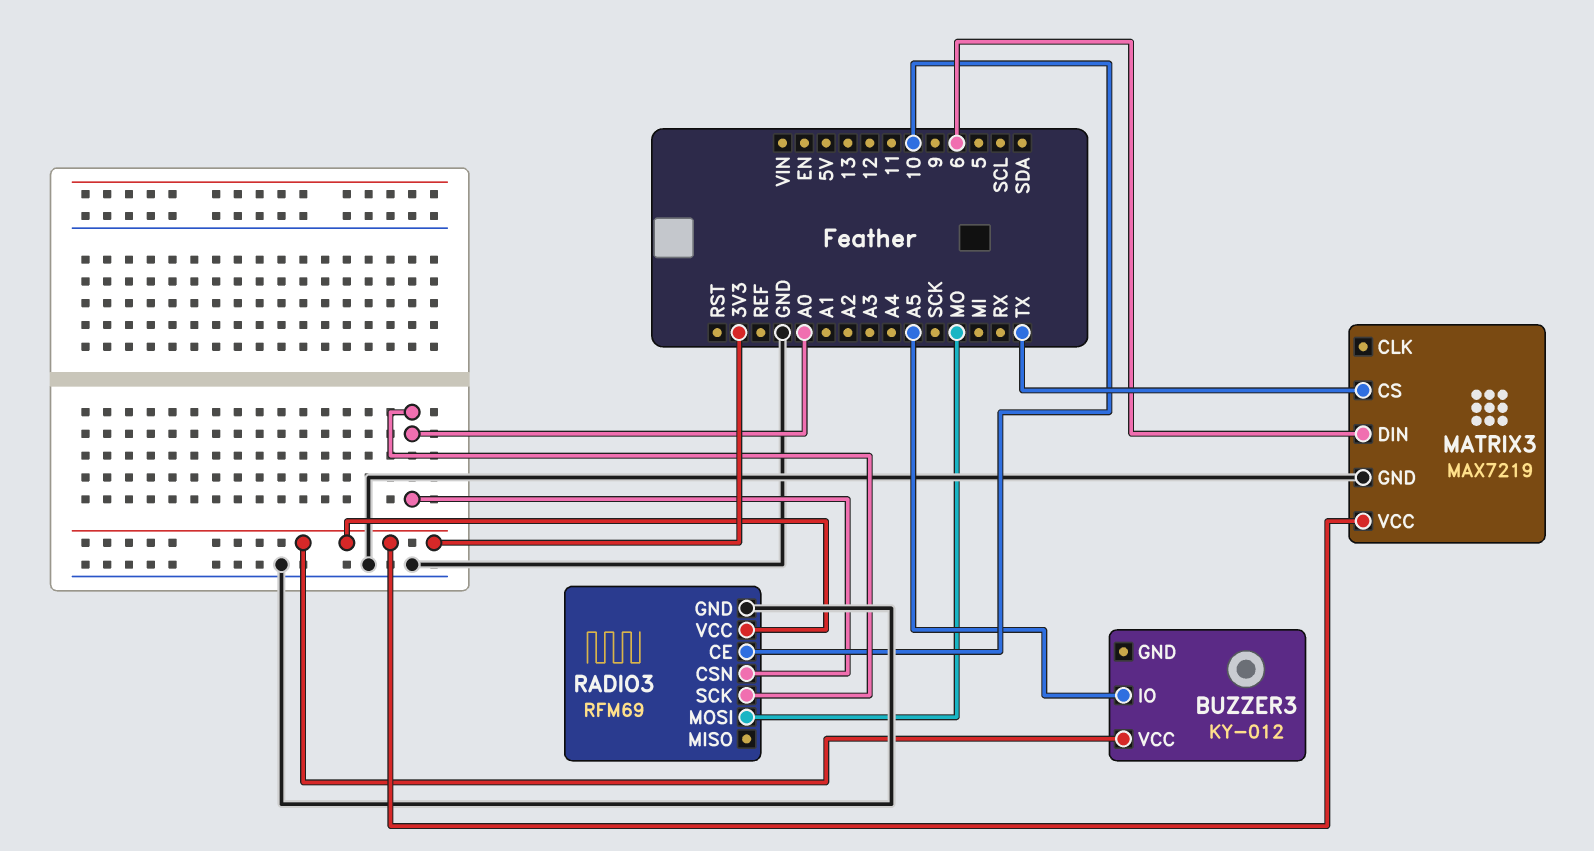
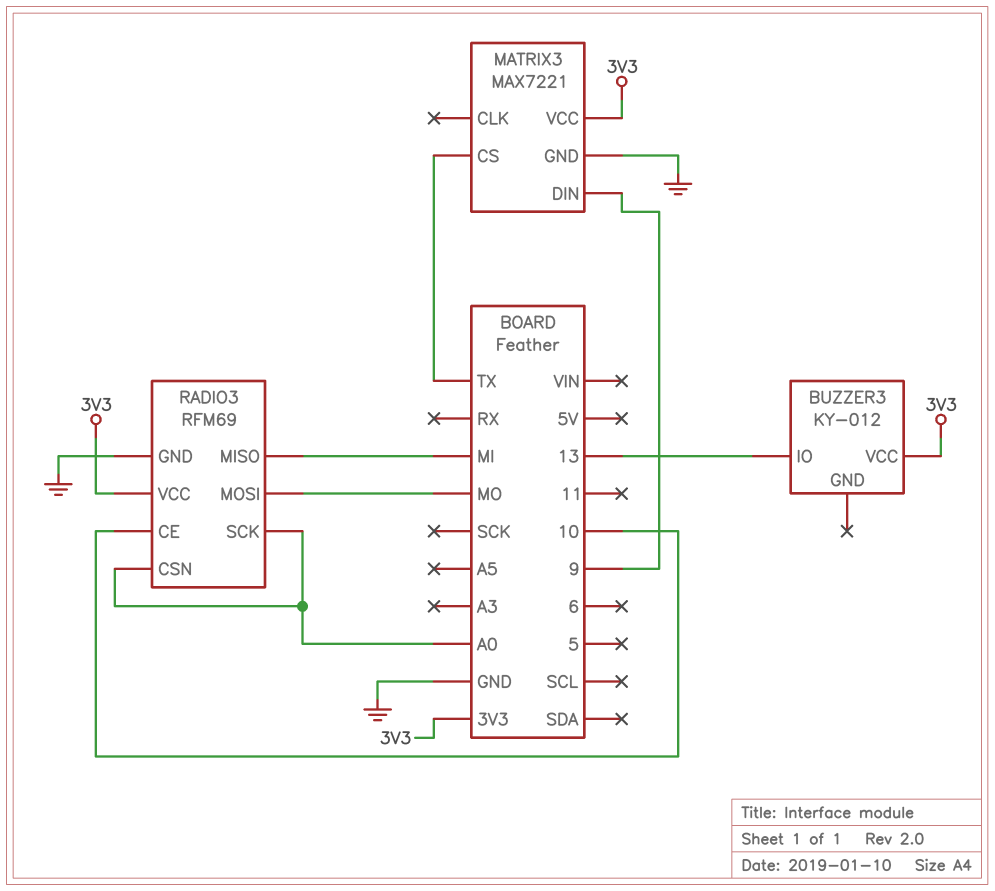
BUZZER3 pin IO: A5 -> 13
MATRIX3: MAX7219 -> MAX7221
MATRIX3 pin DIN: 6 -> 9
RADIO3 pin MISO: none -> MI

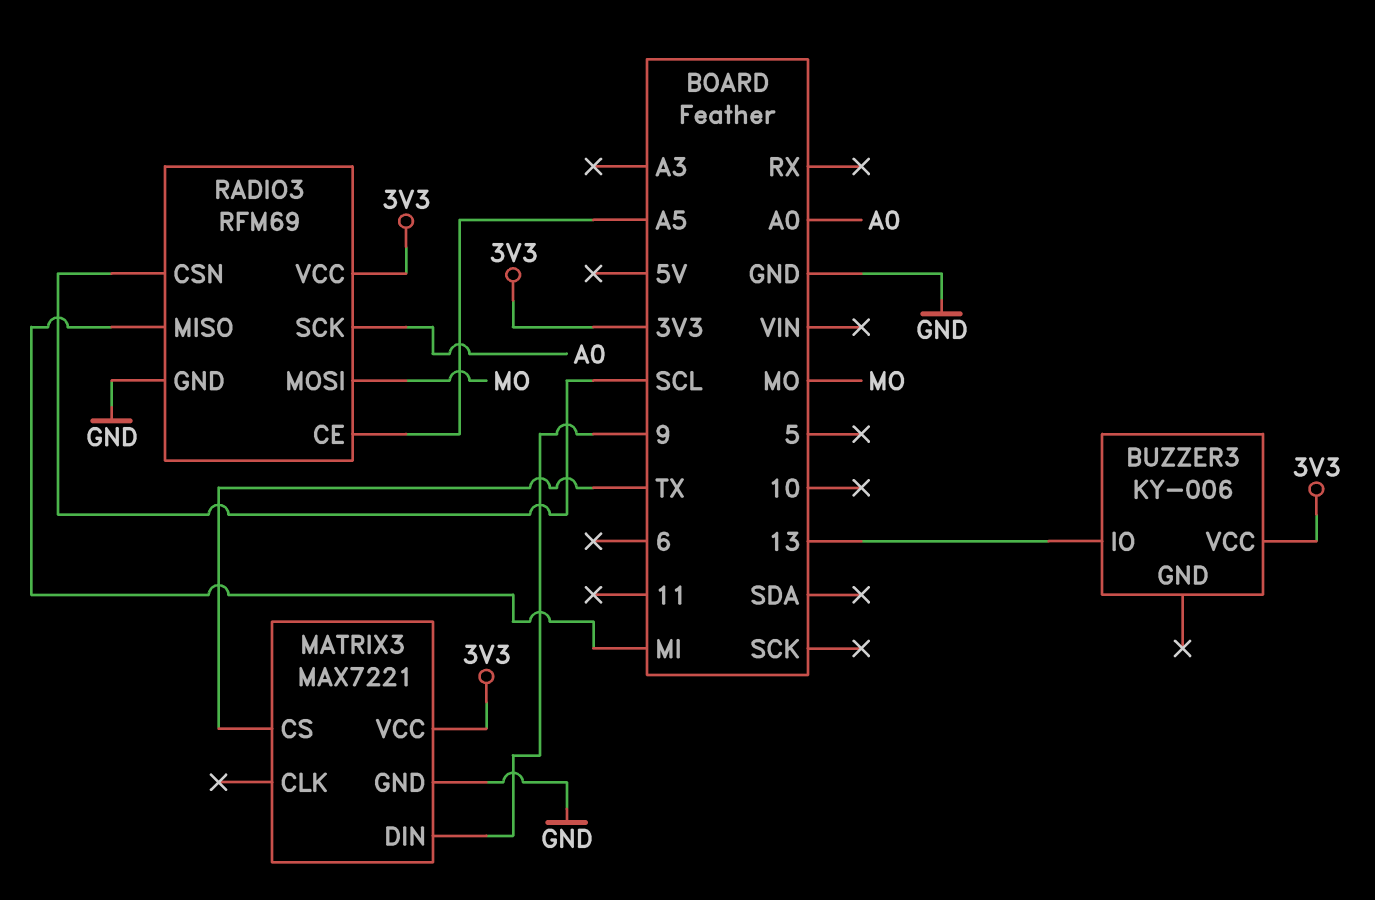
BUZZER3: KY-012 -> KY-006
RADIO3 pin CE: 10 -> A5
RADIO3 pin CSN: A0 -> SCL

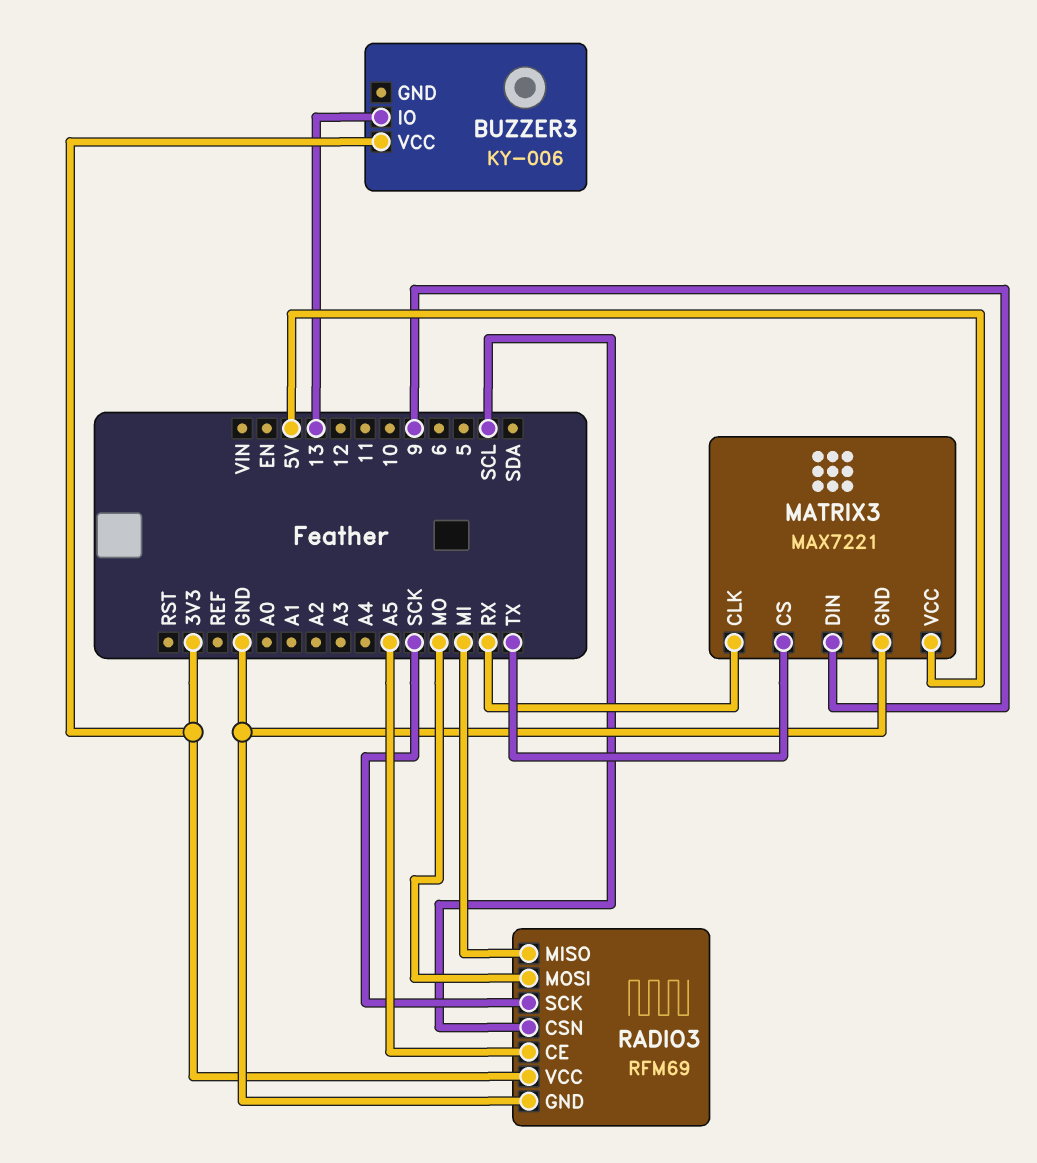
MATRIX3 pin CLK: none -> RX
MATRIX3 pin VCC: 3V3 -> 5V
RADIO3 pin SCK: A0 -> SCK

